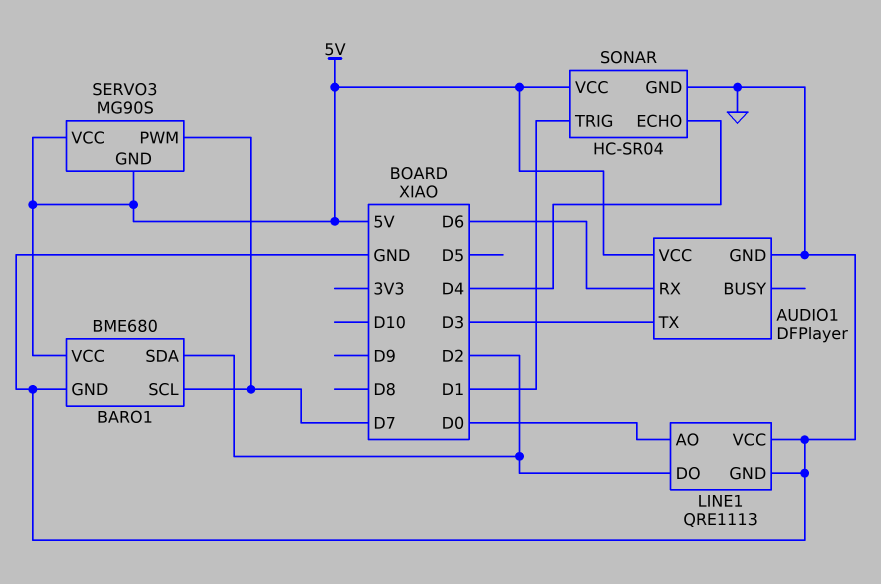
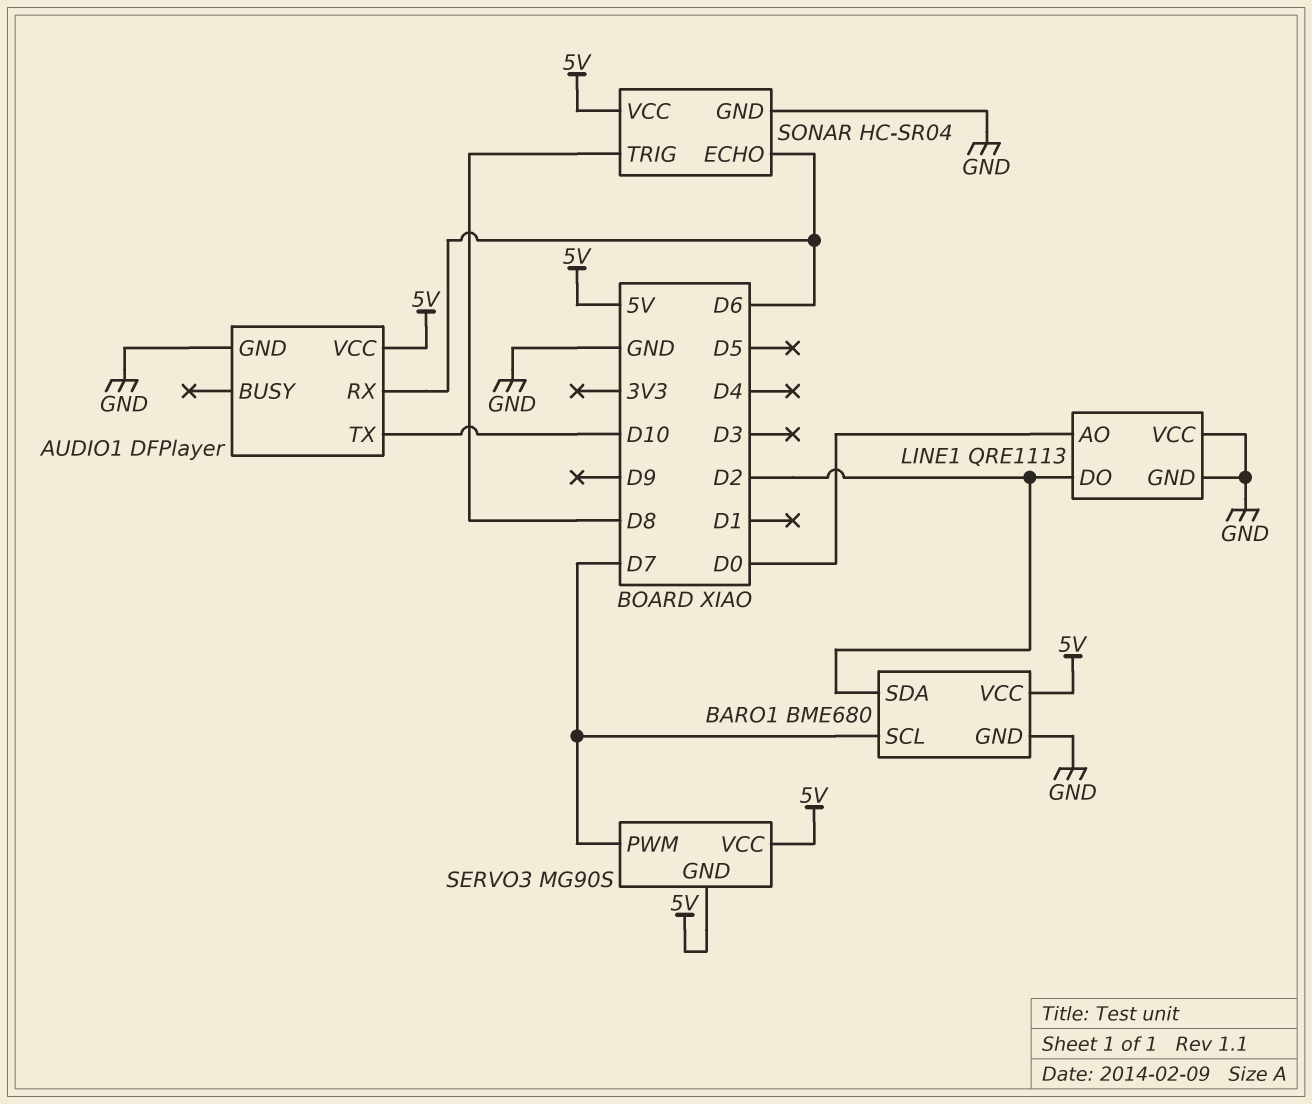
AUDIO1 pin TX: D3 -> D10
SONAR pin ECHO: D4 -> D6
SONAR pin TRIG: D1 -> D8

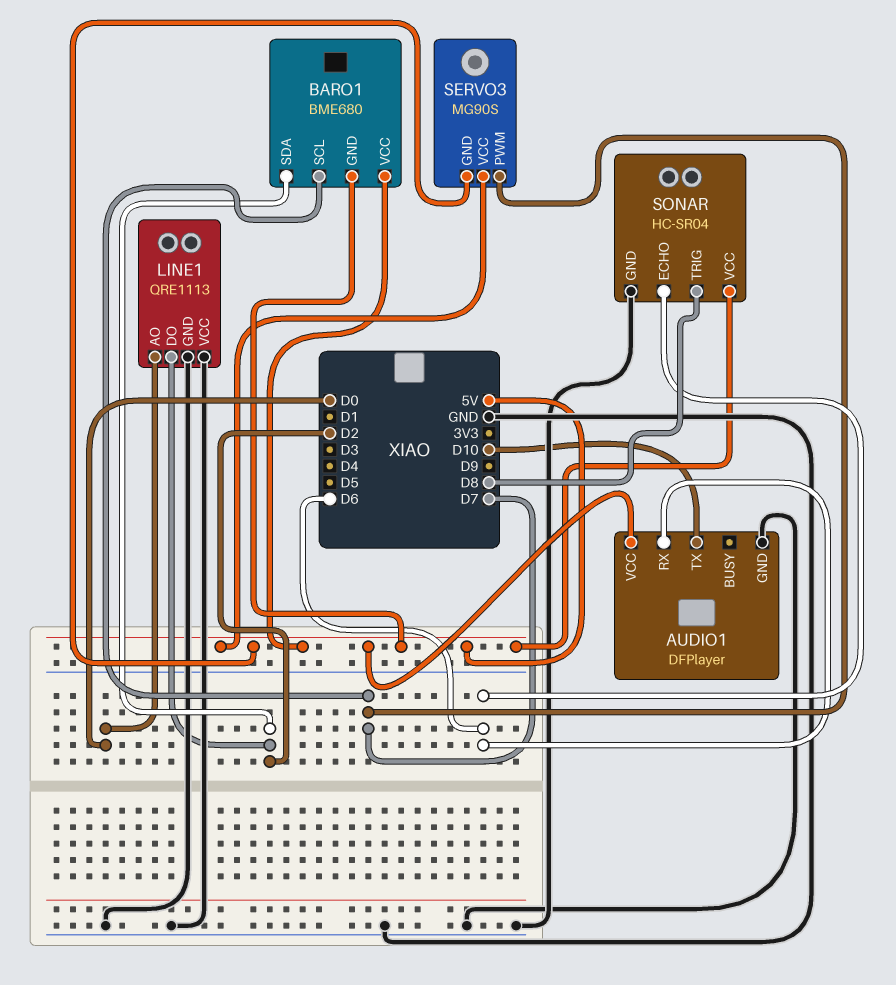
BARO1 pin GND: GND -> 5V

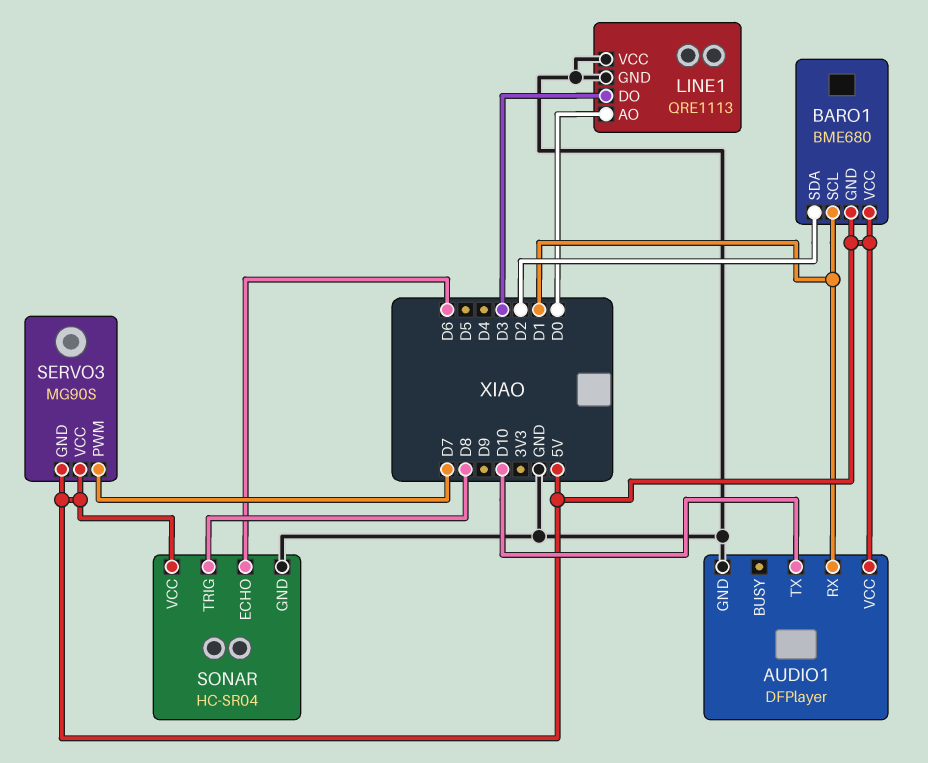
AUDIO1 pin RX: D6 -> D1
BARO1 pin SCL: D7 -> D1
LINE1 pin DO: D2 -> D3

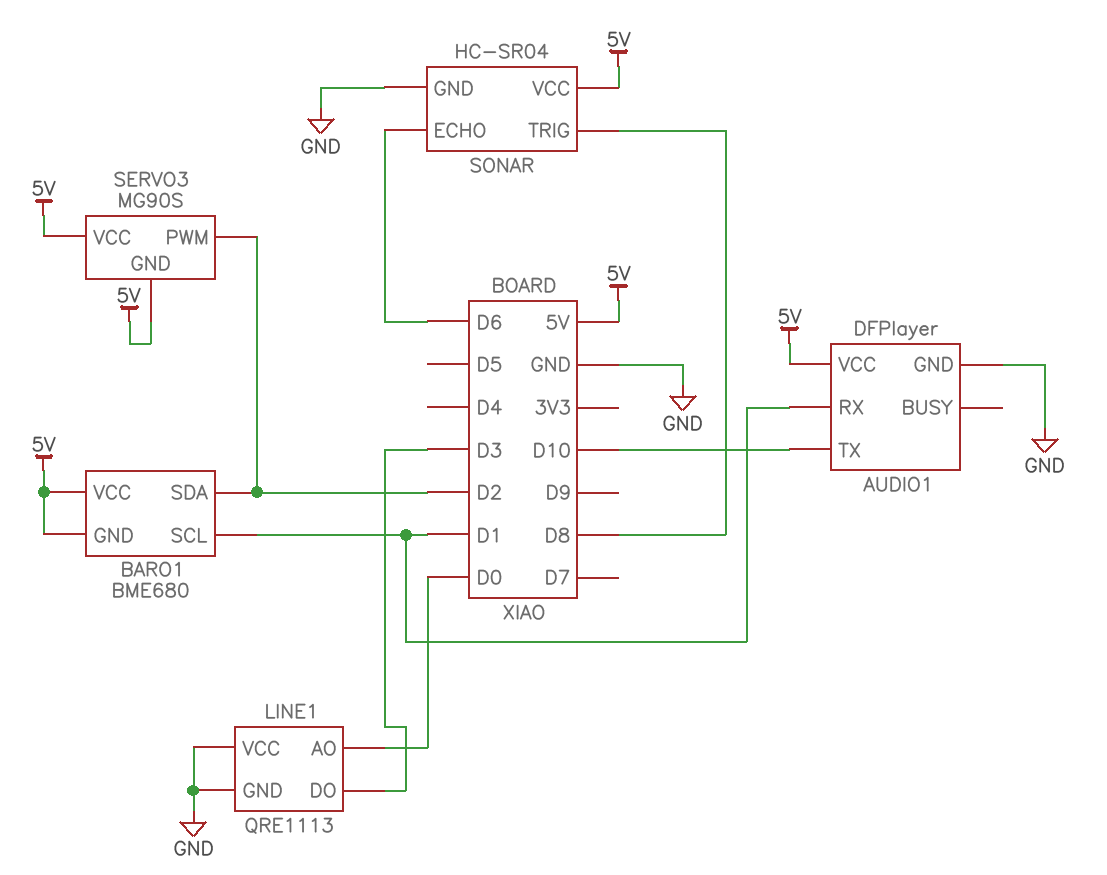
SERVO3 pin PWM: D7 -> D2

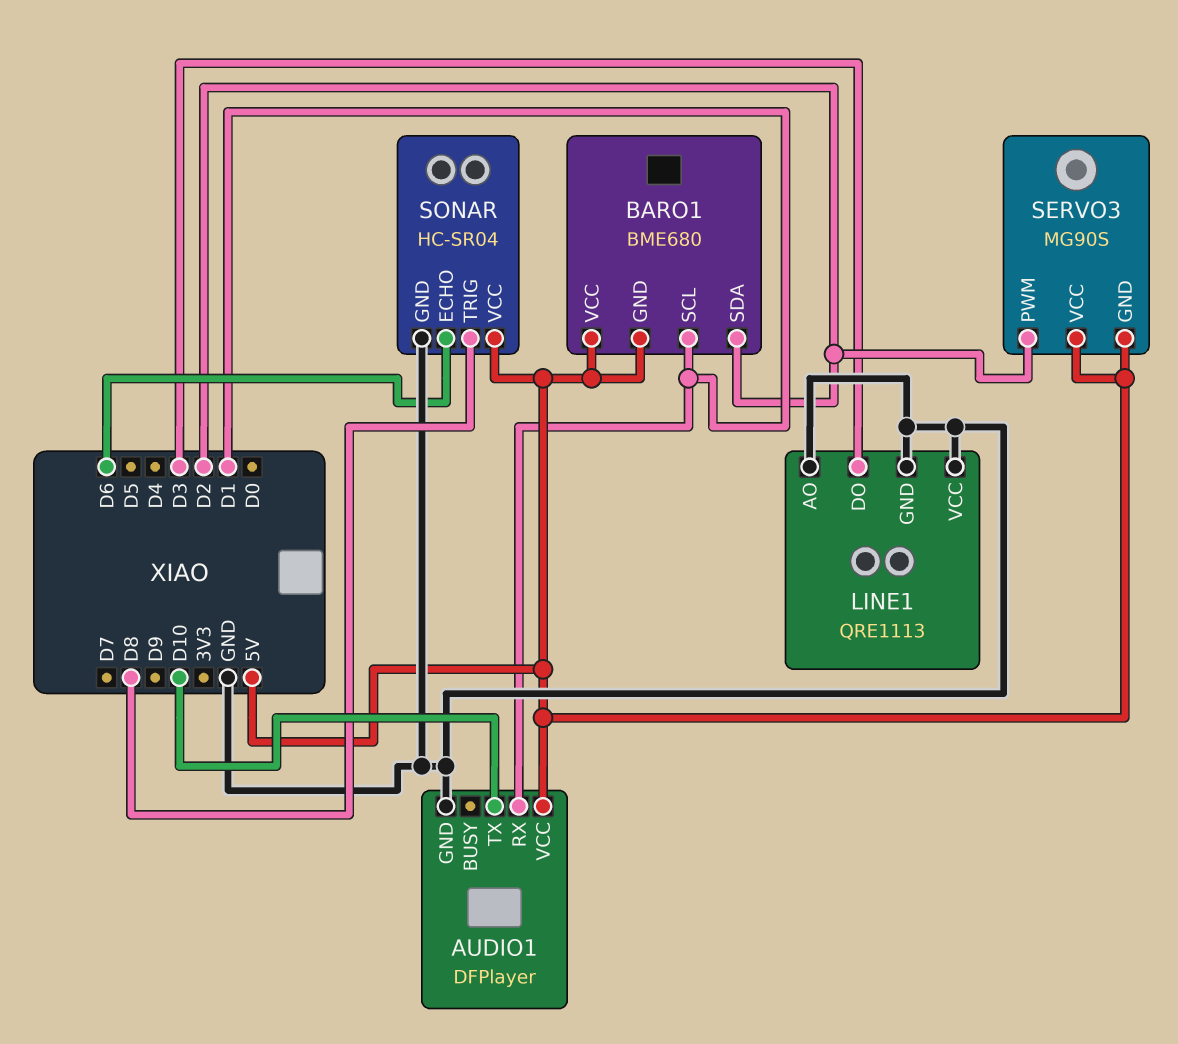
LINE1 pin AO: D0 -> GND

